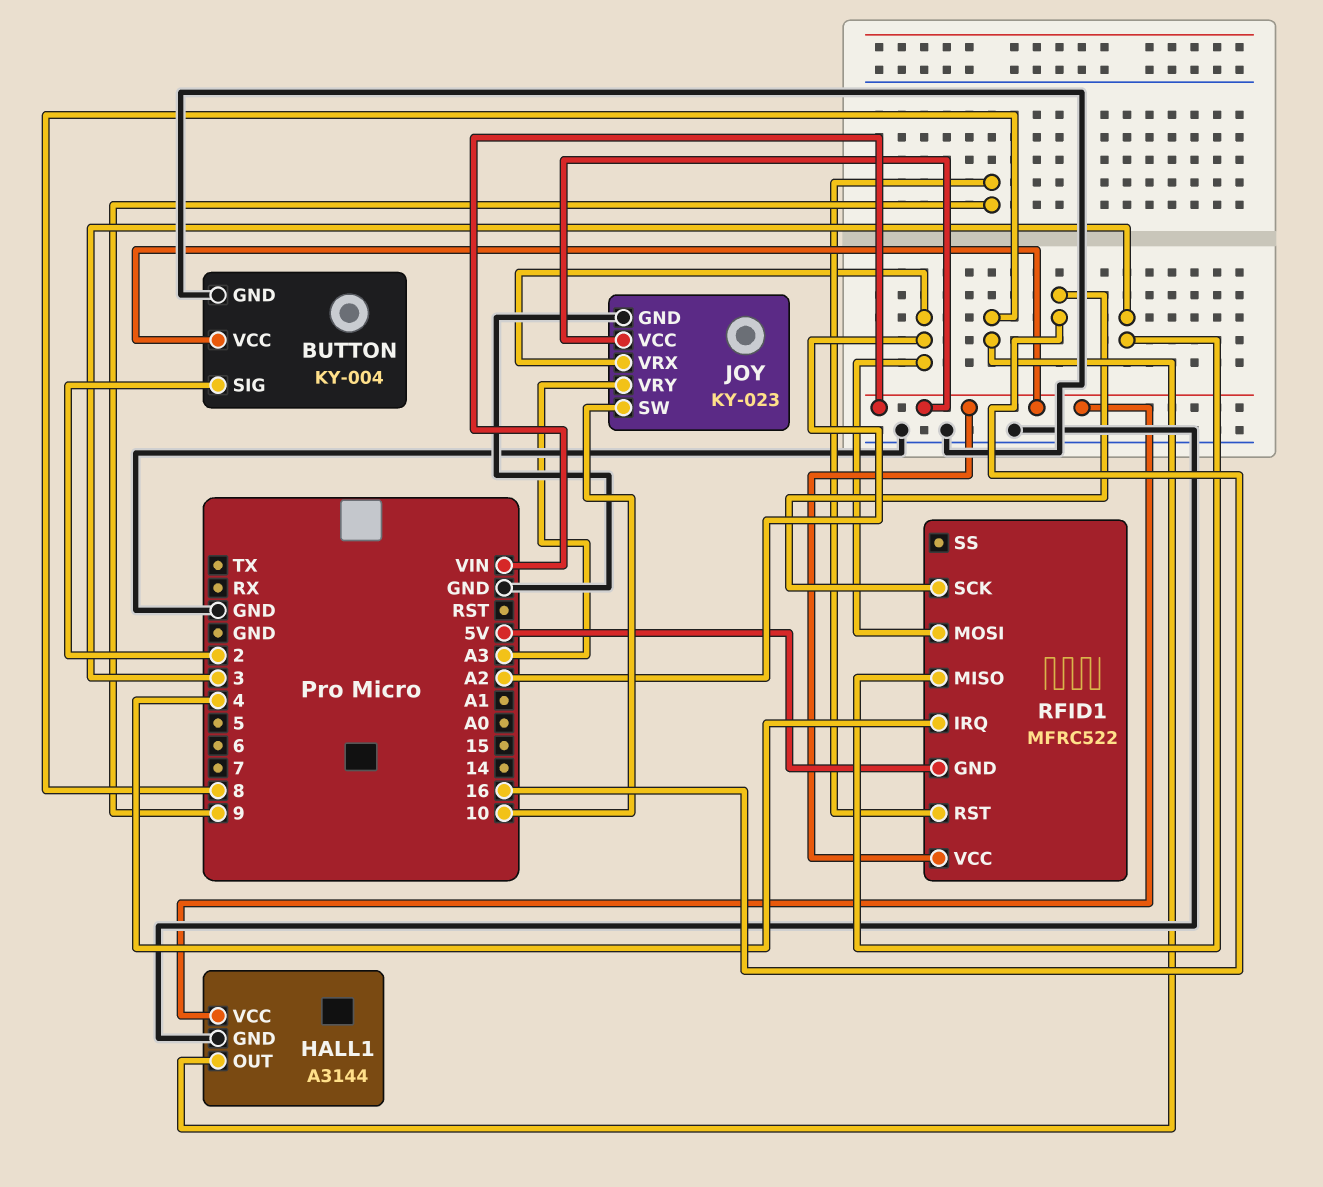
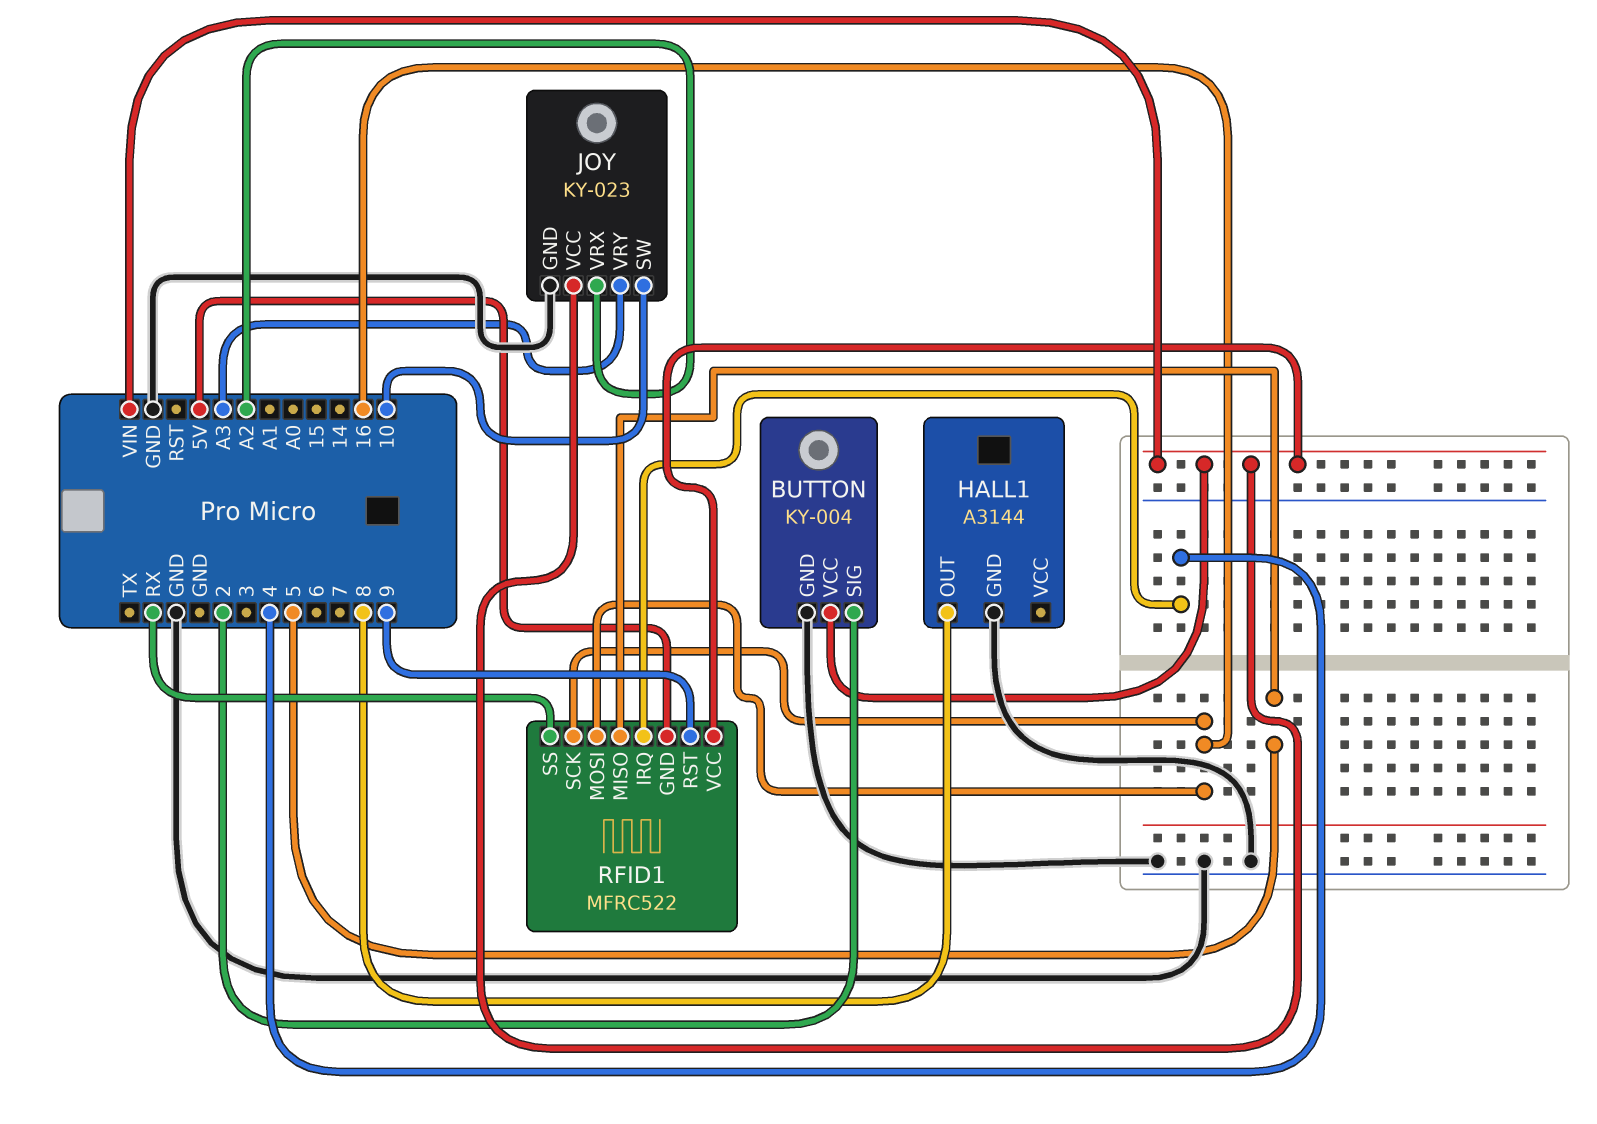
HALL1 pin VCC: VIN -> none
RFID1 pin MISO: 3 -> 5
RFID1 pin MOSI: A2 -> 16
RFID1 pin SS: none -> RX

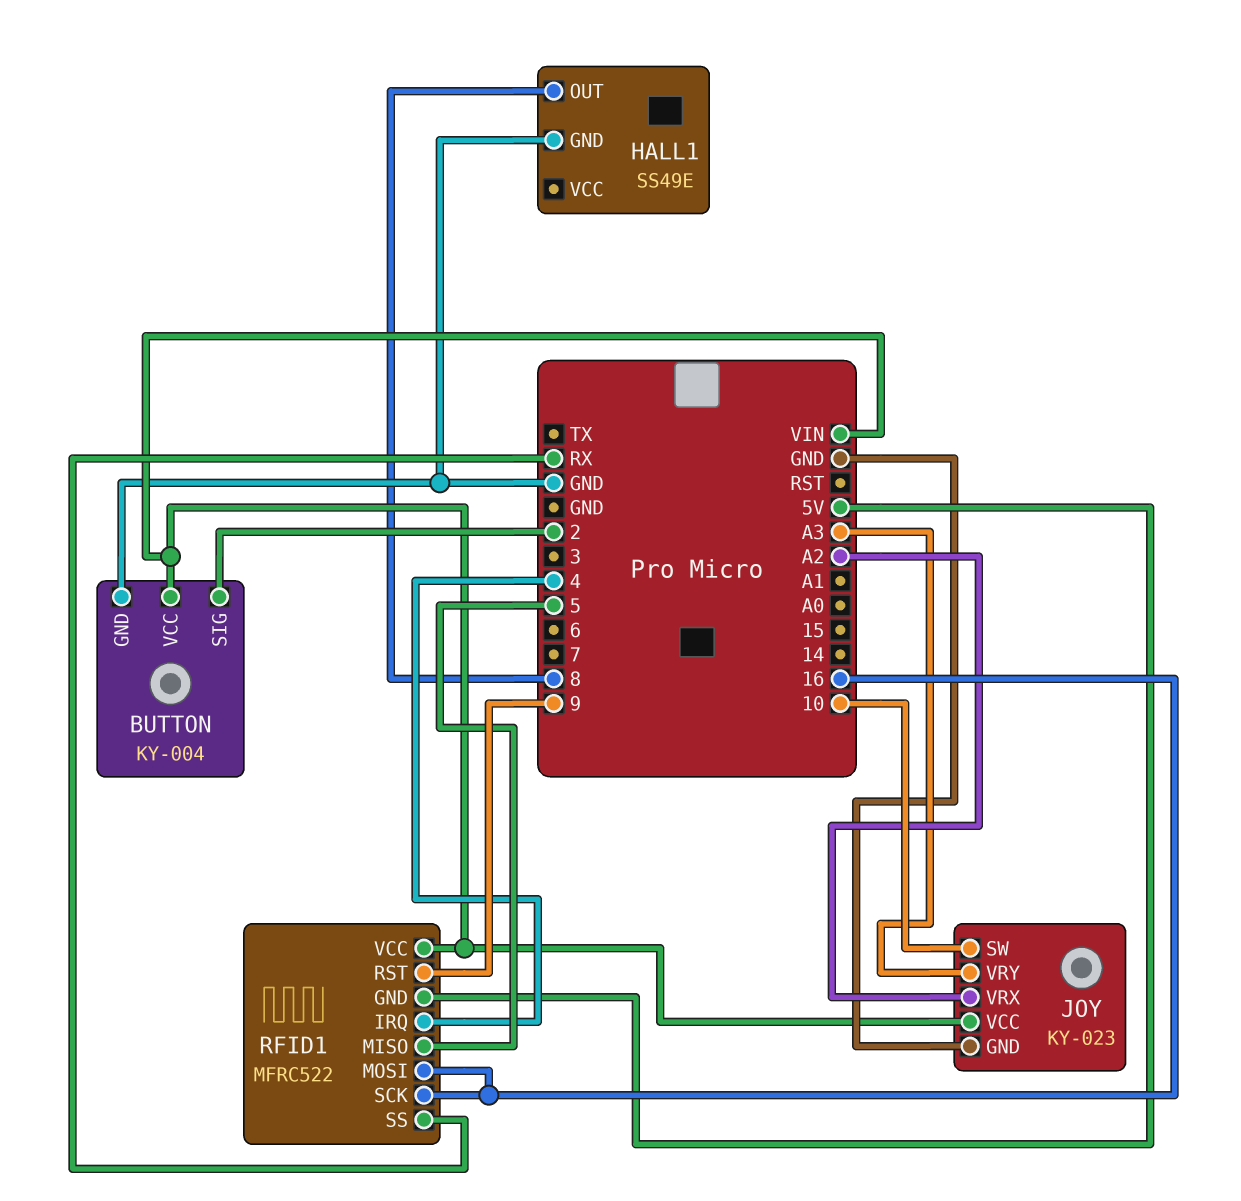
HALL1: A3144 -> SS49E

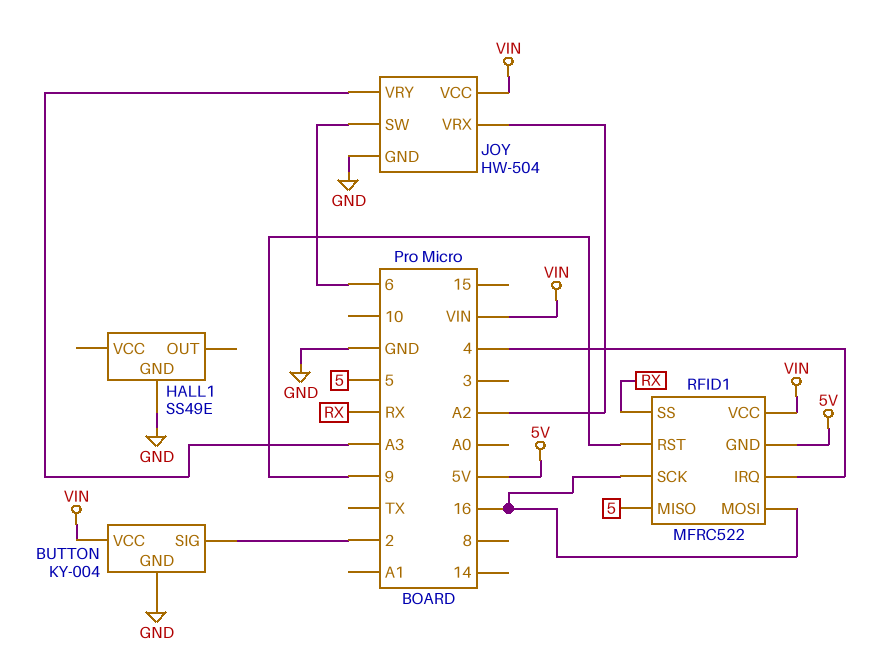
HALL1 pin OUT: 8 -> none
JOY: KY-023 -> HW-504
JOY pin SW: 10 -> 6

